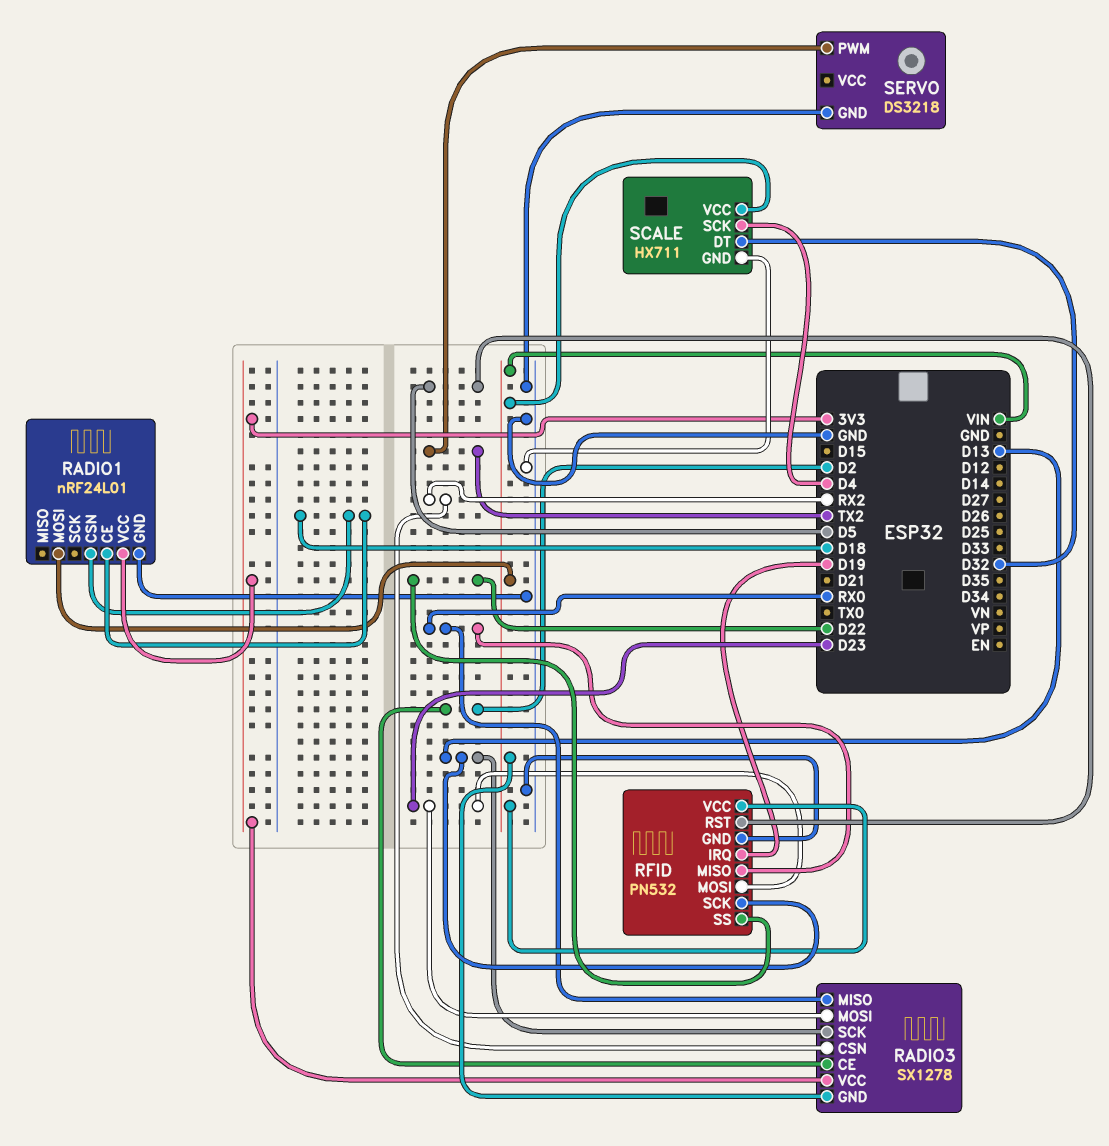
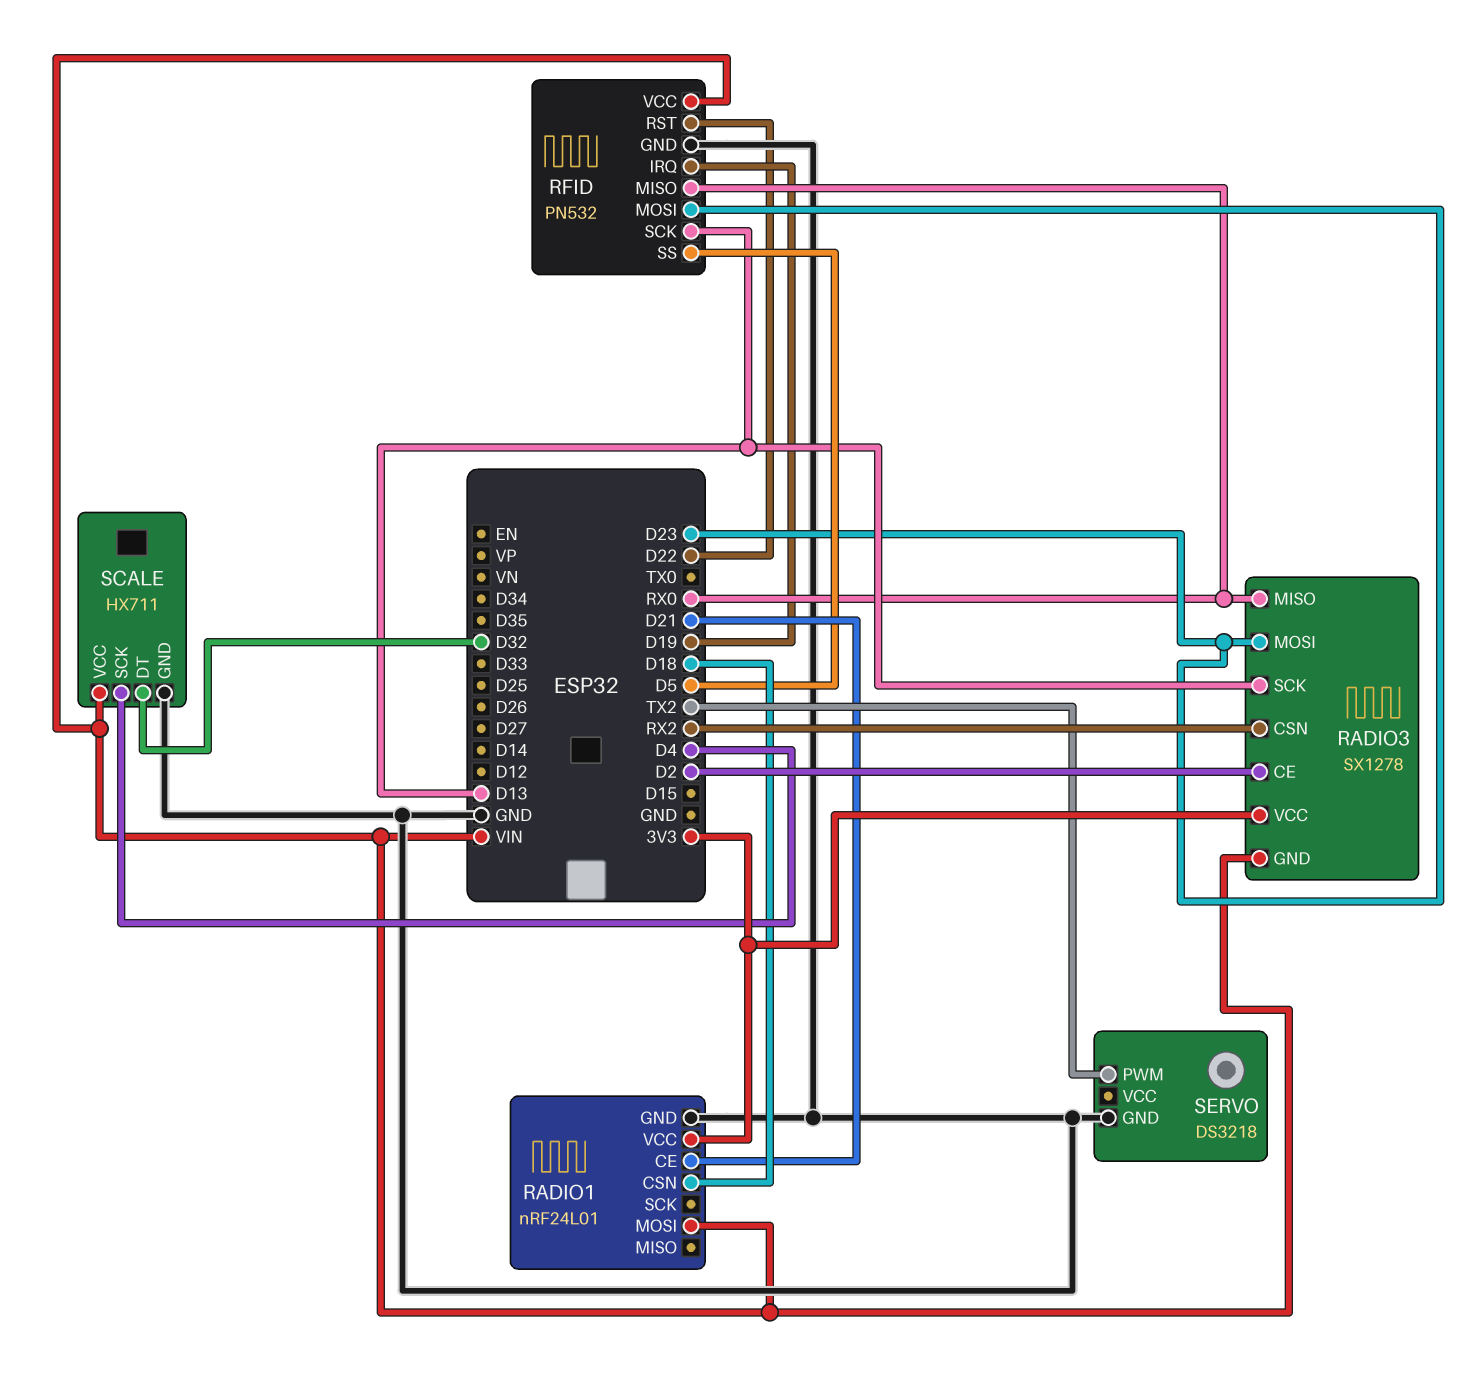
RADIO1 pin CE: D18 -> D21
RFID pin RST: D5 -> D22
RFID pin SS: D22 -> D5

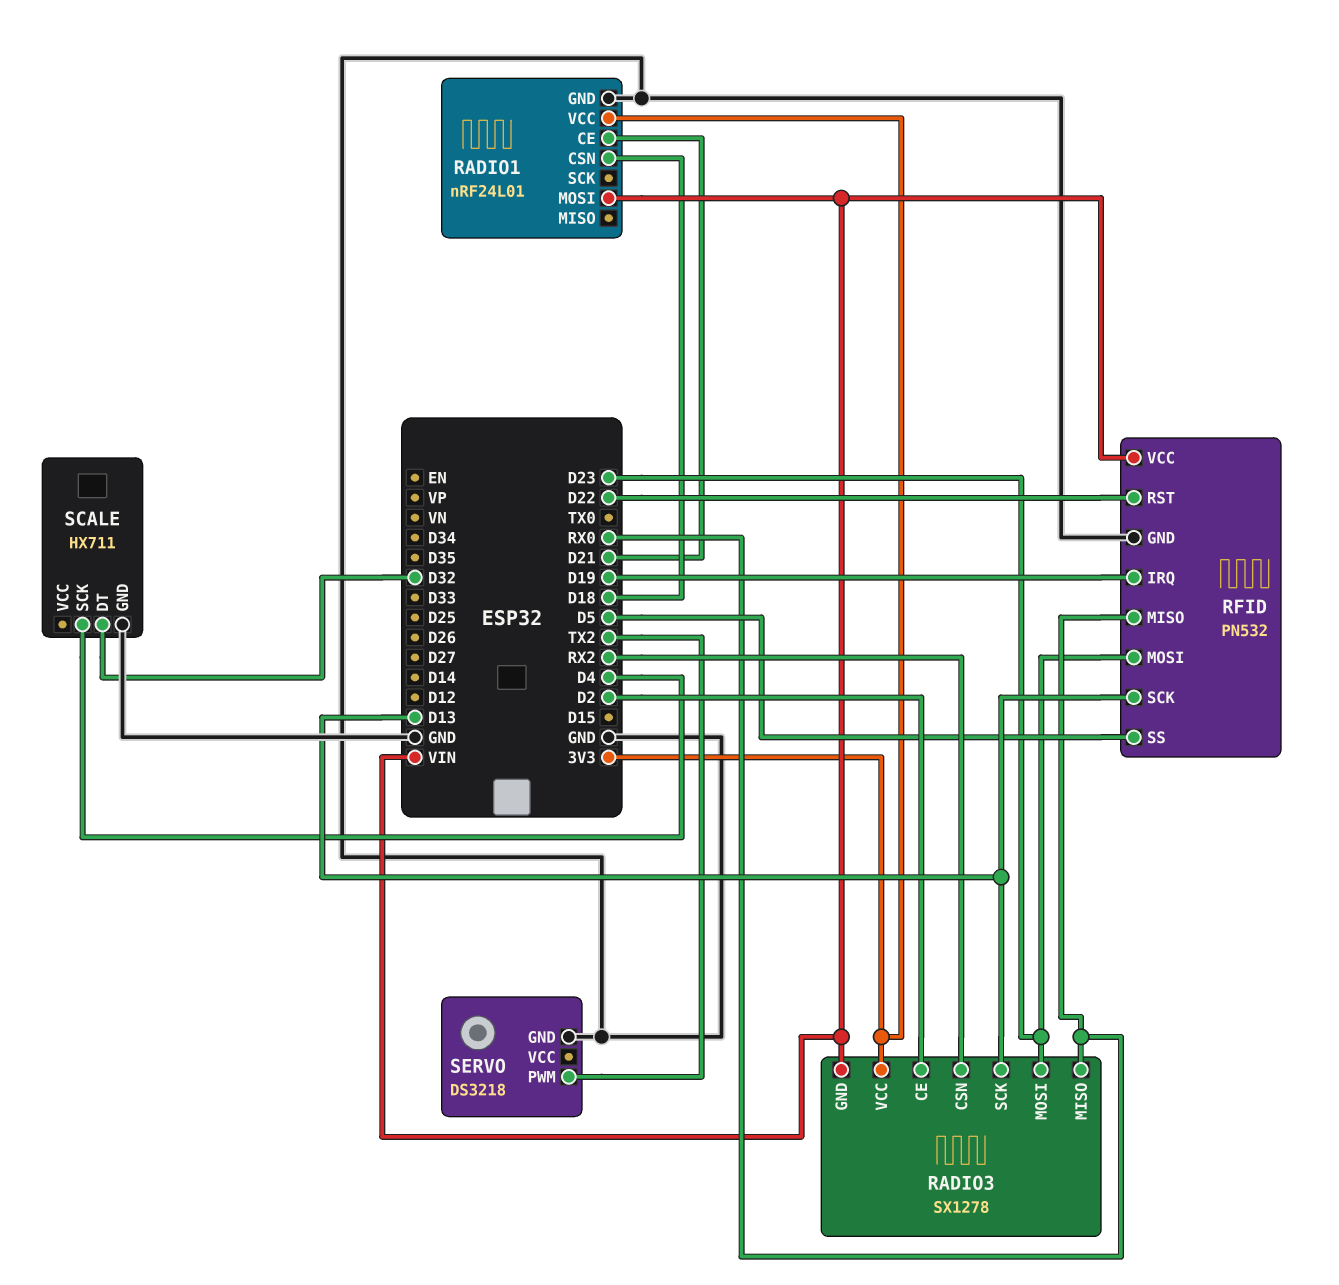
SCALE pin VCC: VIN -> none

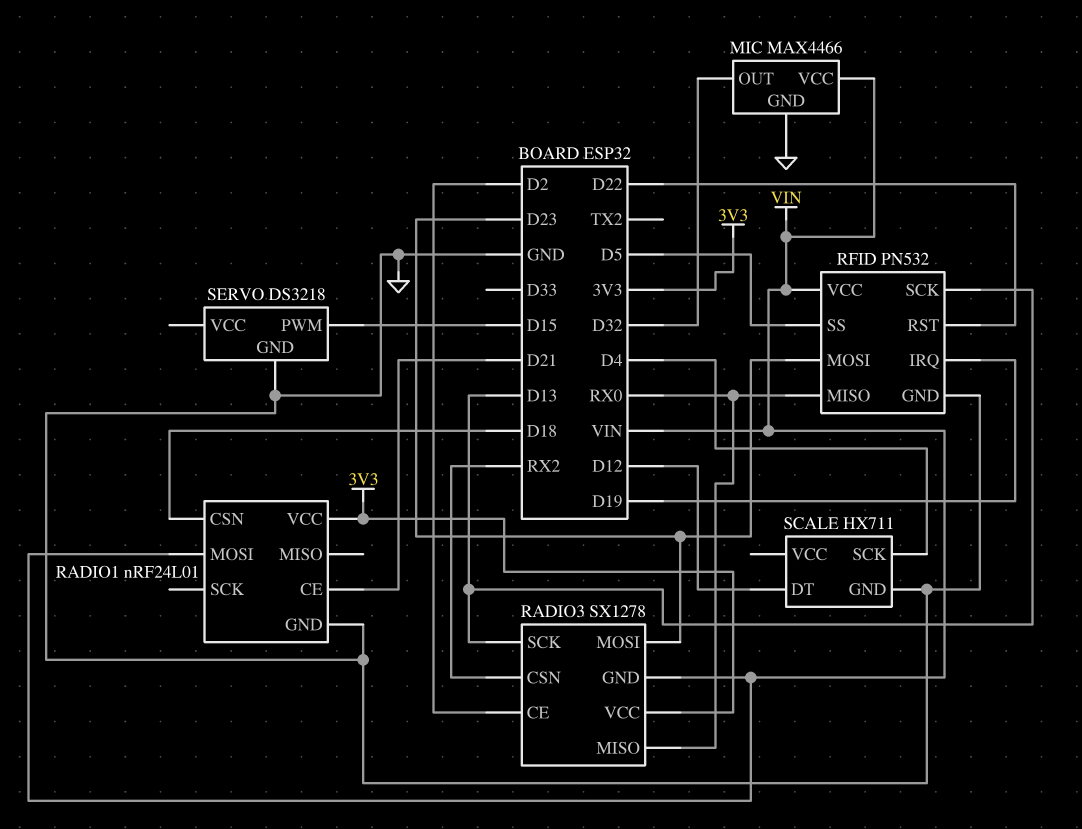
MIC: none -> MAX4466
MIC pin GND: none -> GND
MIC pin OUT: none -> D32
MIC pin VCC: none -> VIN
SCALE pin DT: D32 -> D12
SERVO pin PWM: TX2 -> D15

